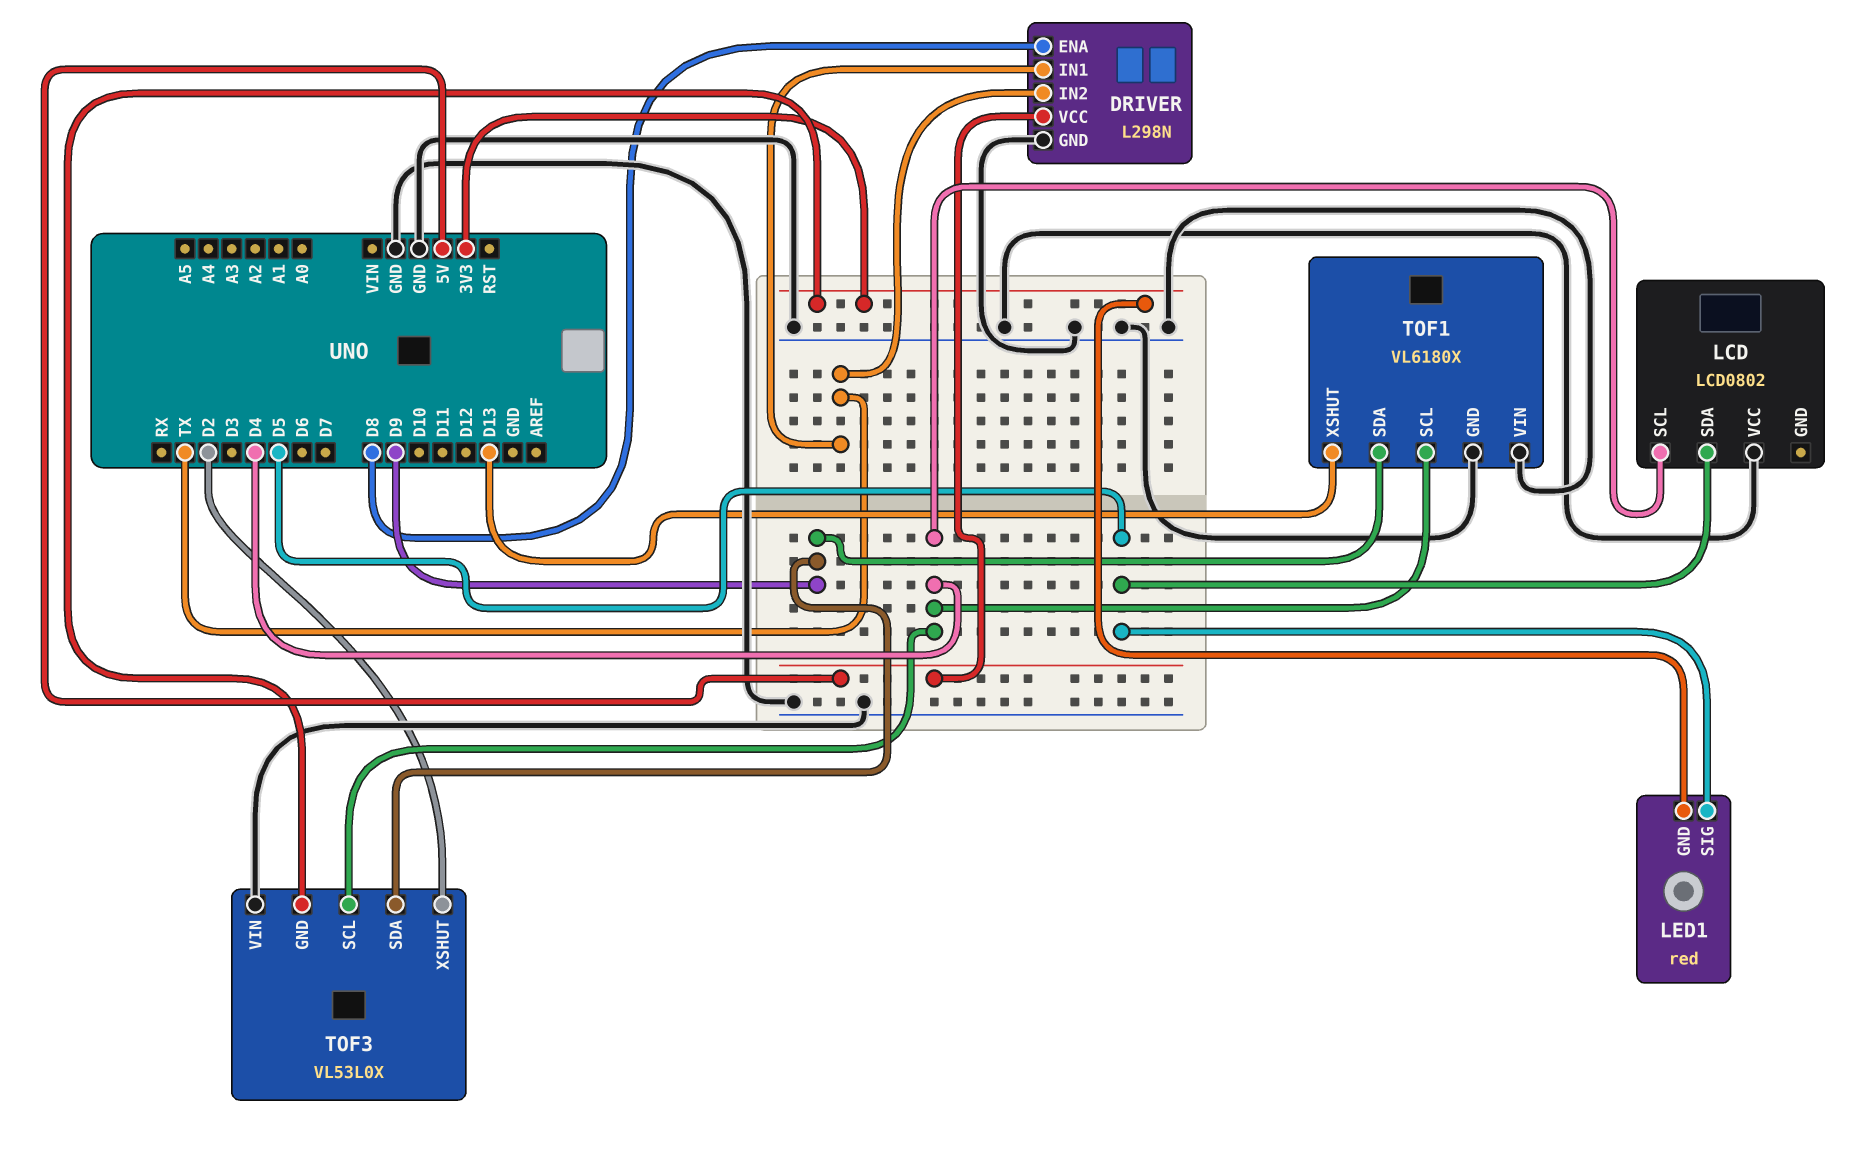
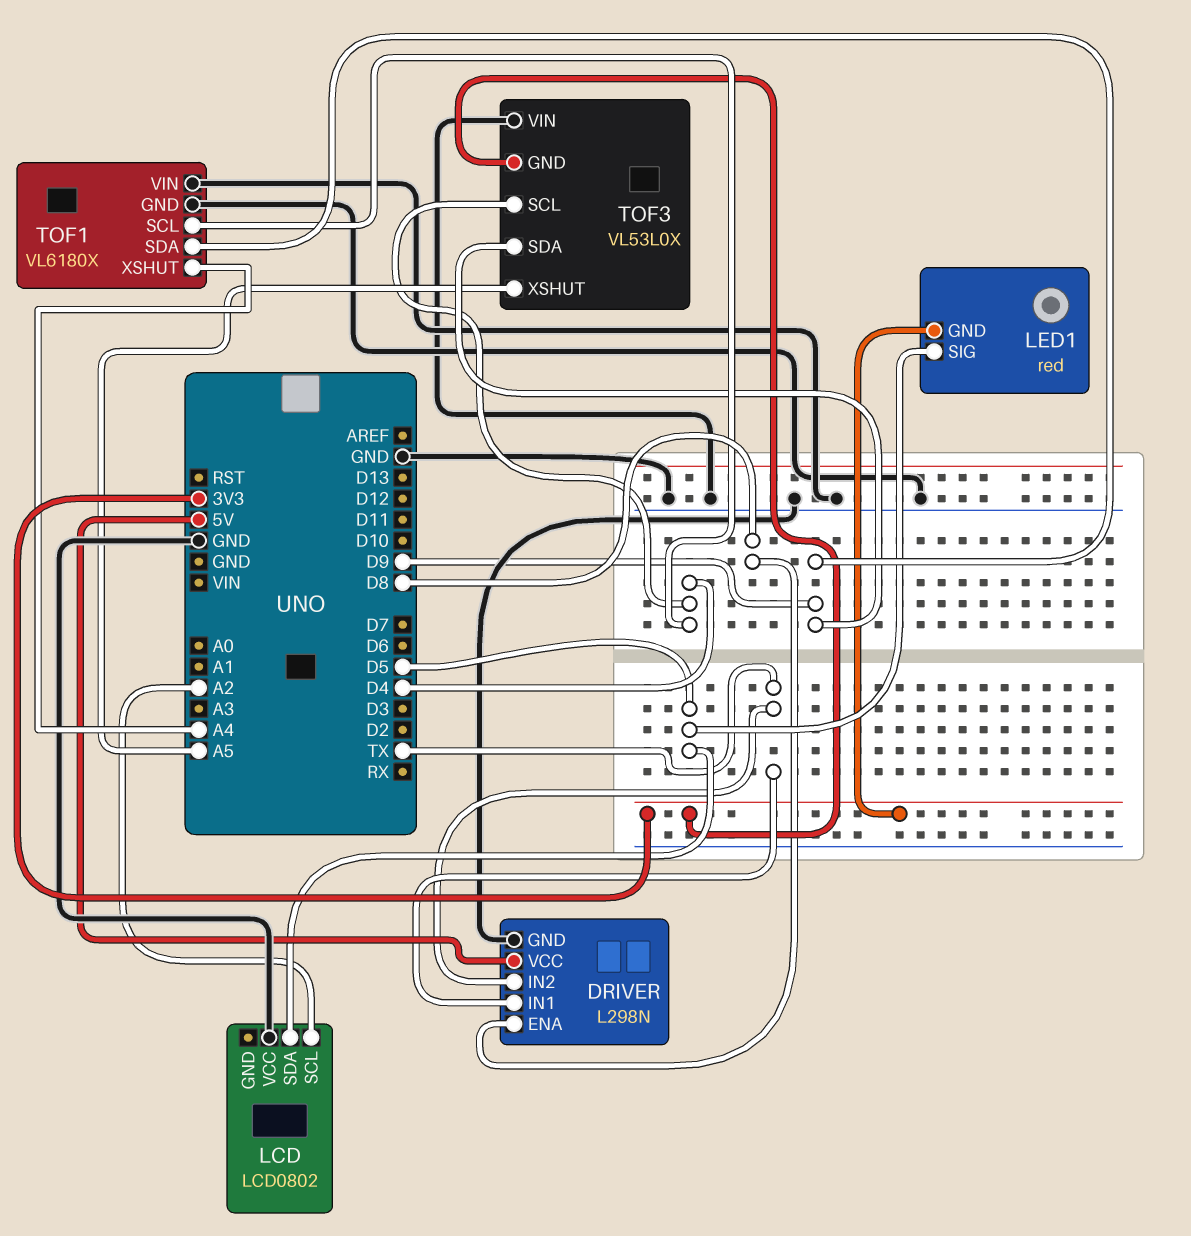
LCD pin SCL: D4 -> A2
TOF1 pin XSHUT: D13 -> A4
TOF3 pin XSHUT: D2 -> A5

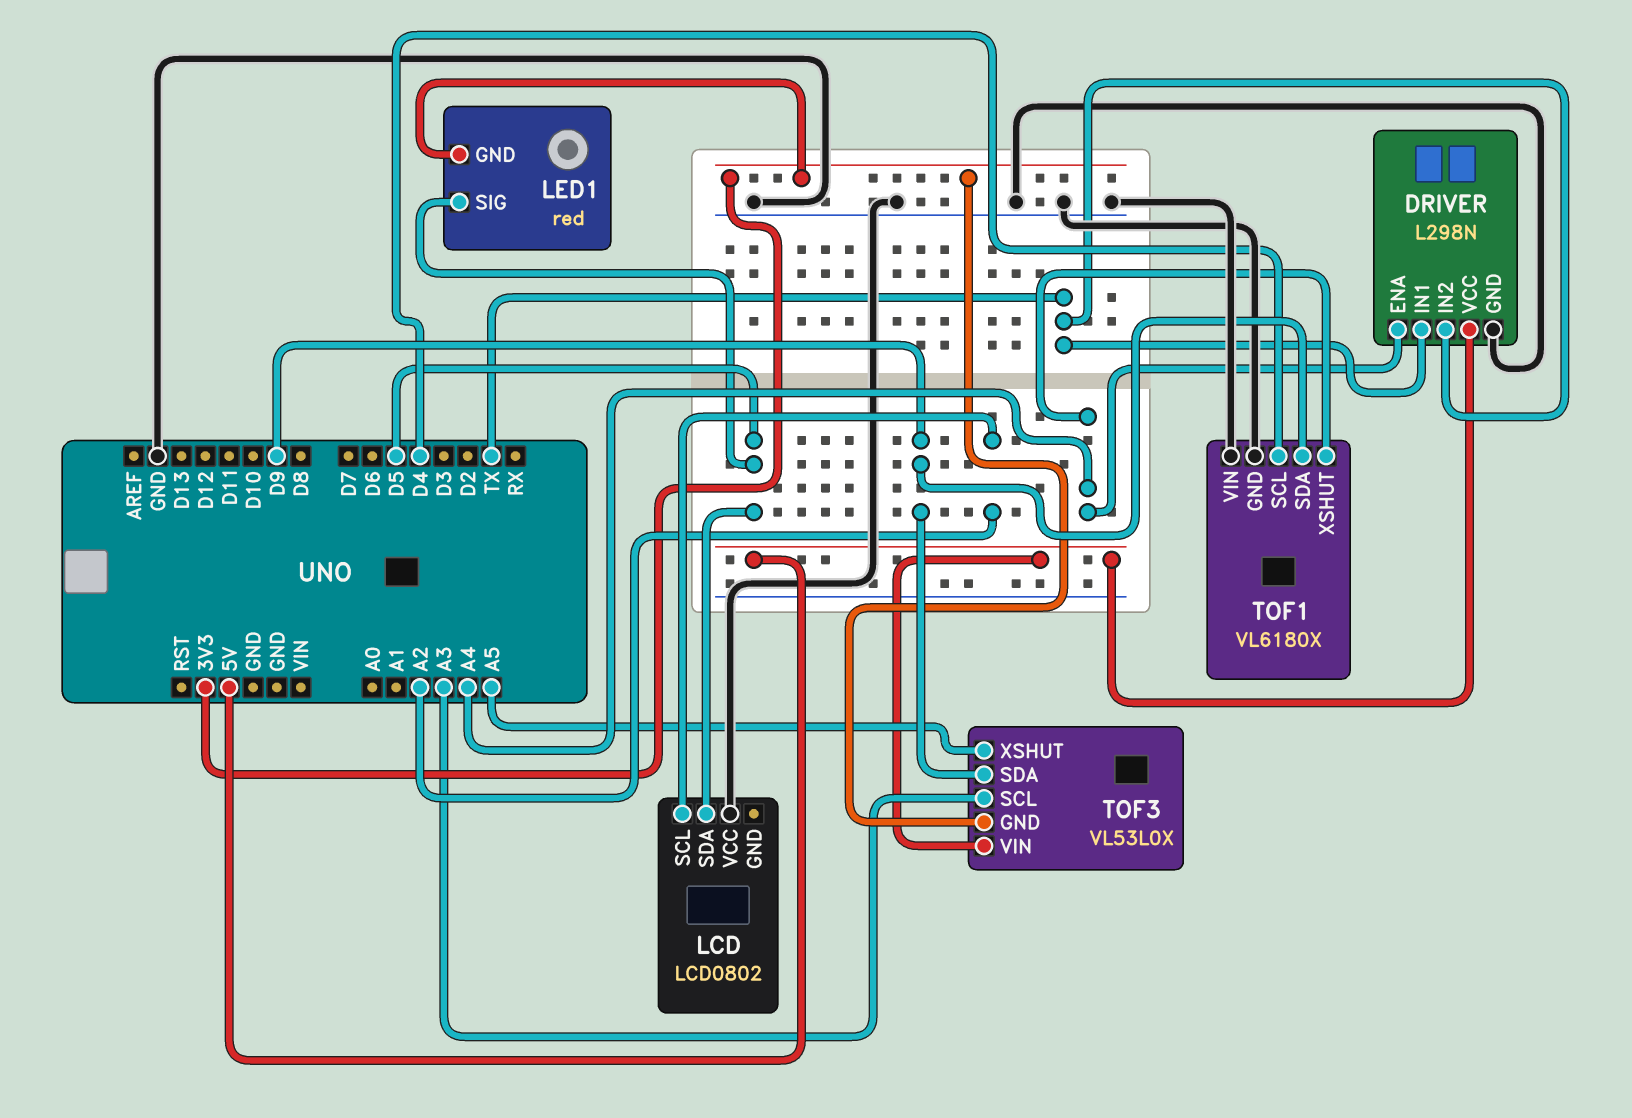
DRIVER pin ENA: D8 -> A4
TOF3 pin SCL: D4 -> A3
TOF3 pin VIN: GND -> 5V

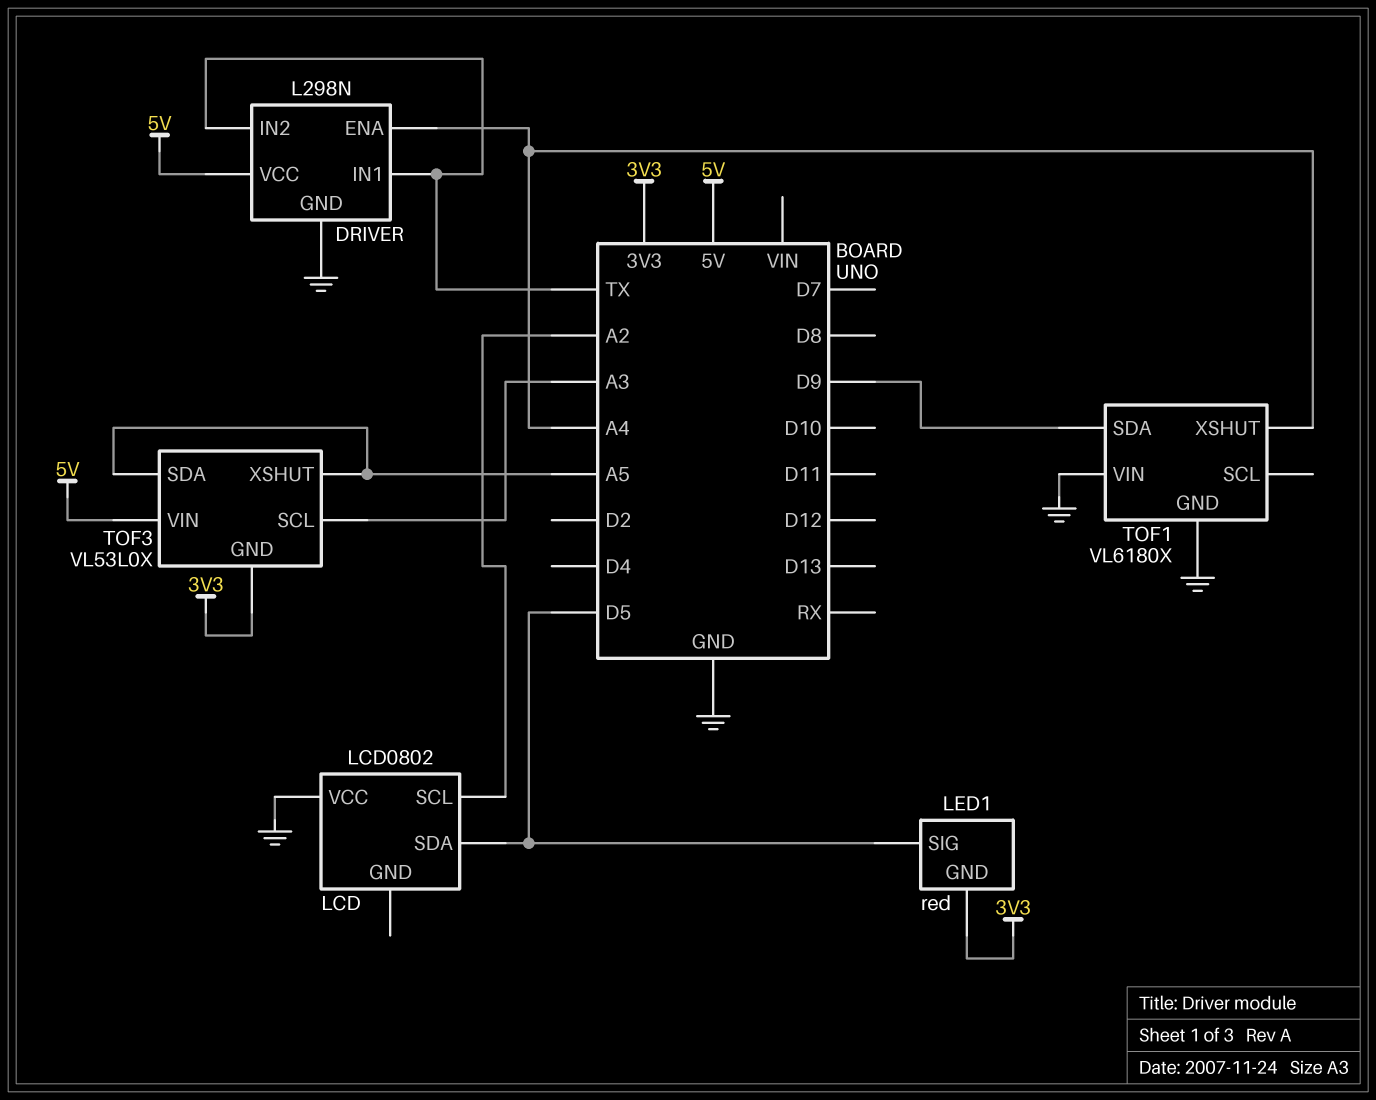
TOF1 pin SCL: D4 -> none
TOF3 pin SDA: D9 -> A5

